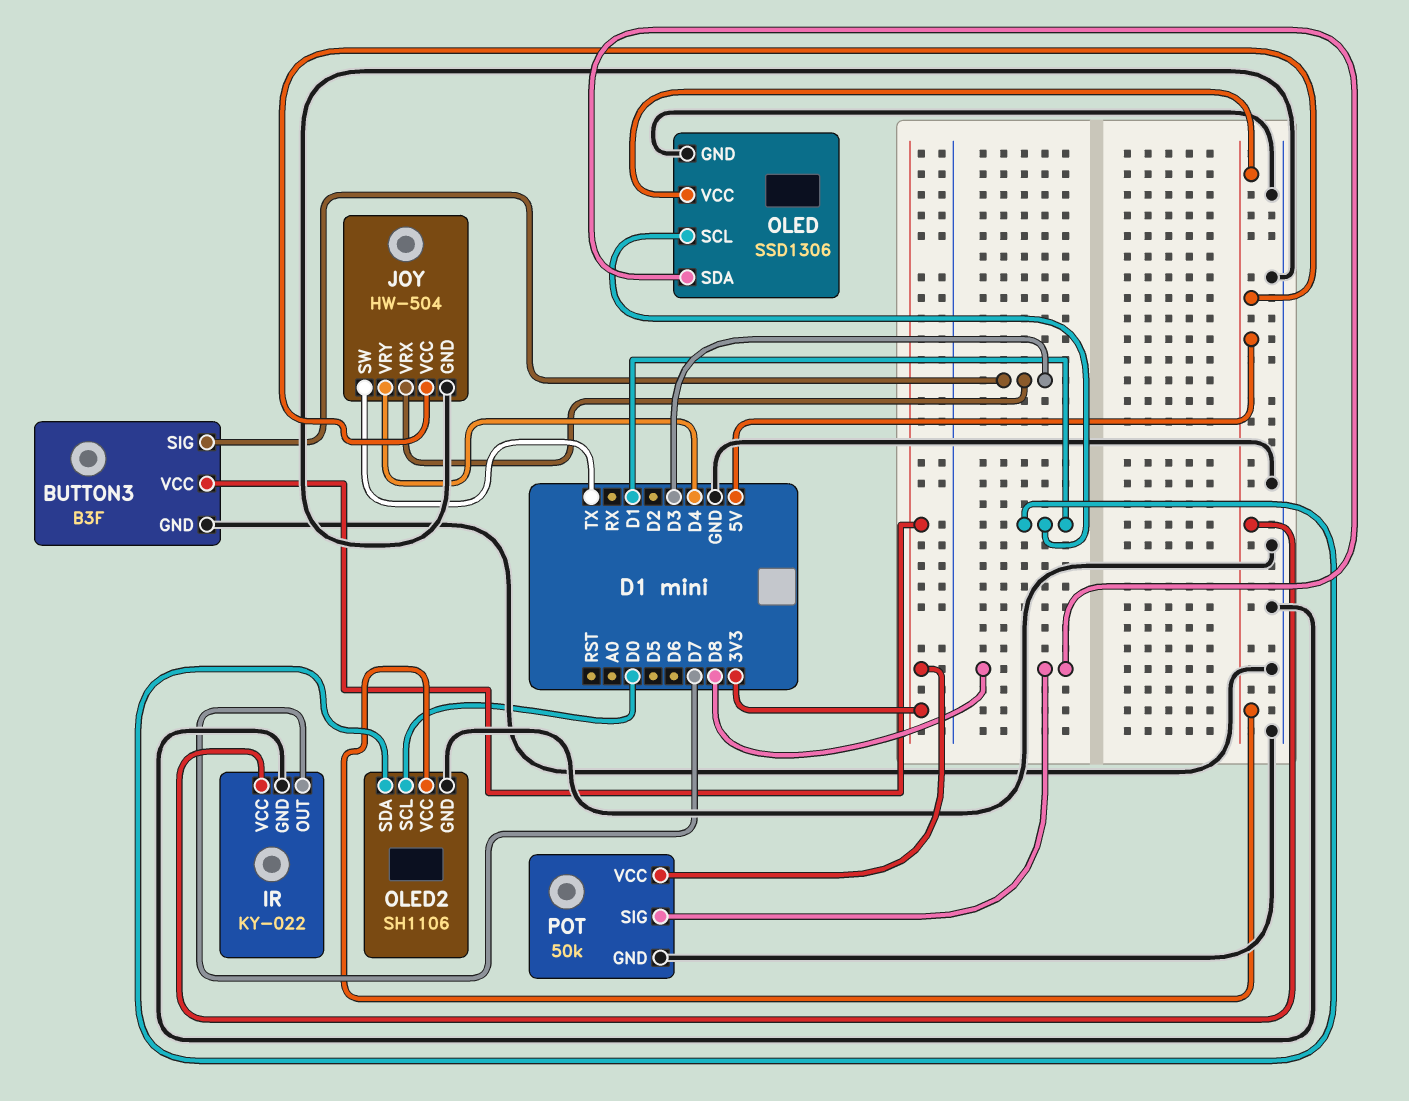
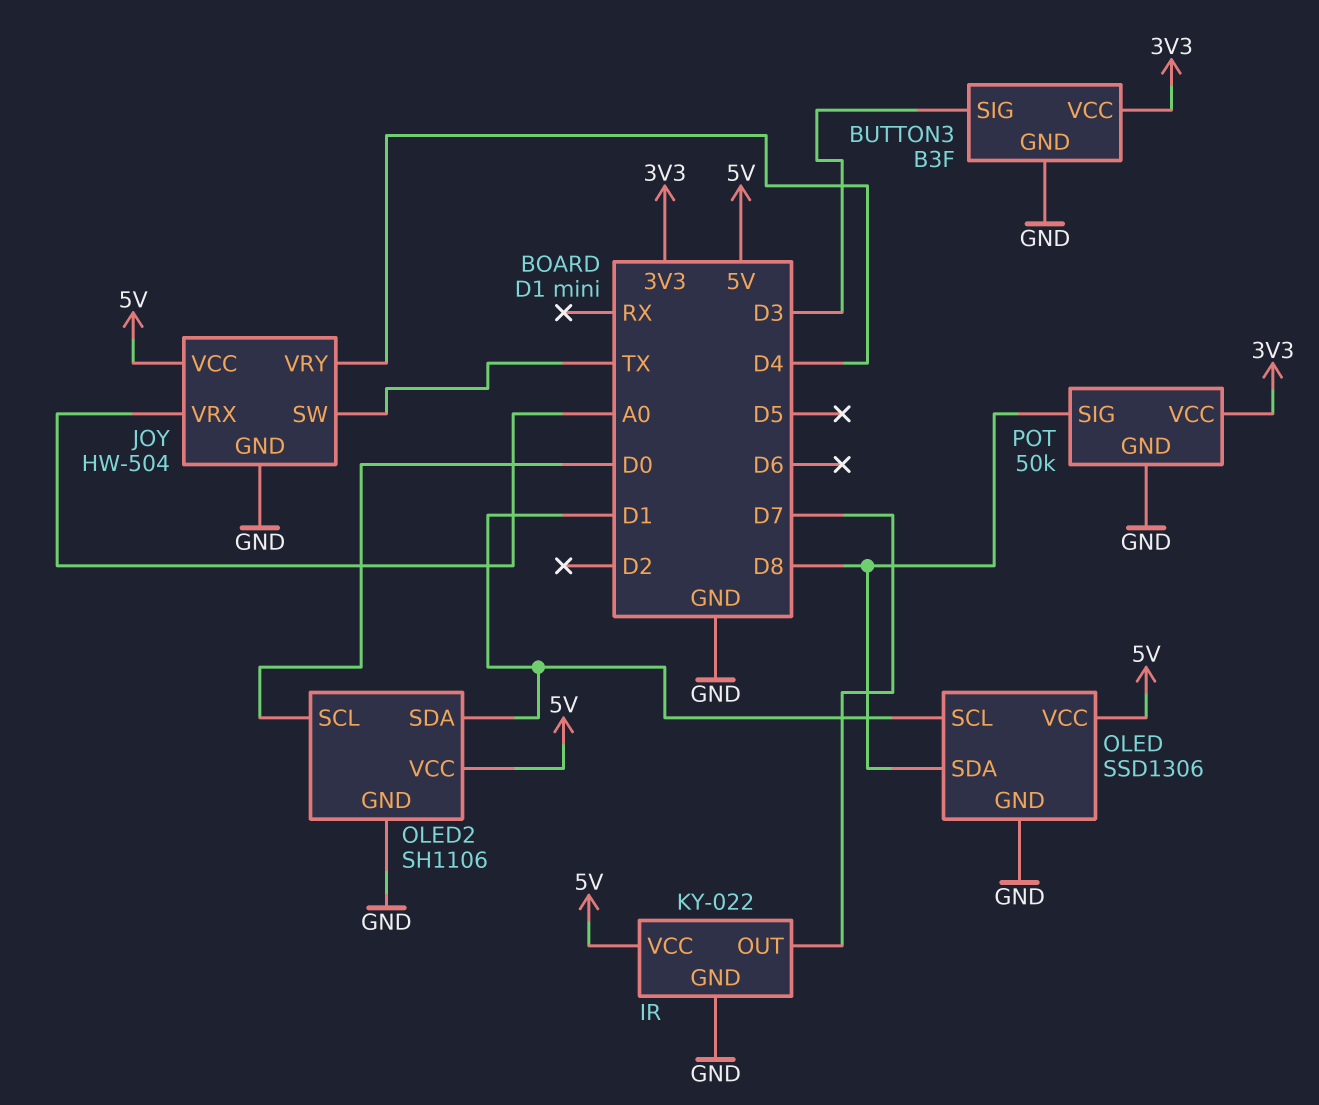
JOY pin VRX: D3 -> A0

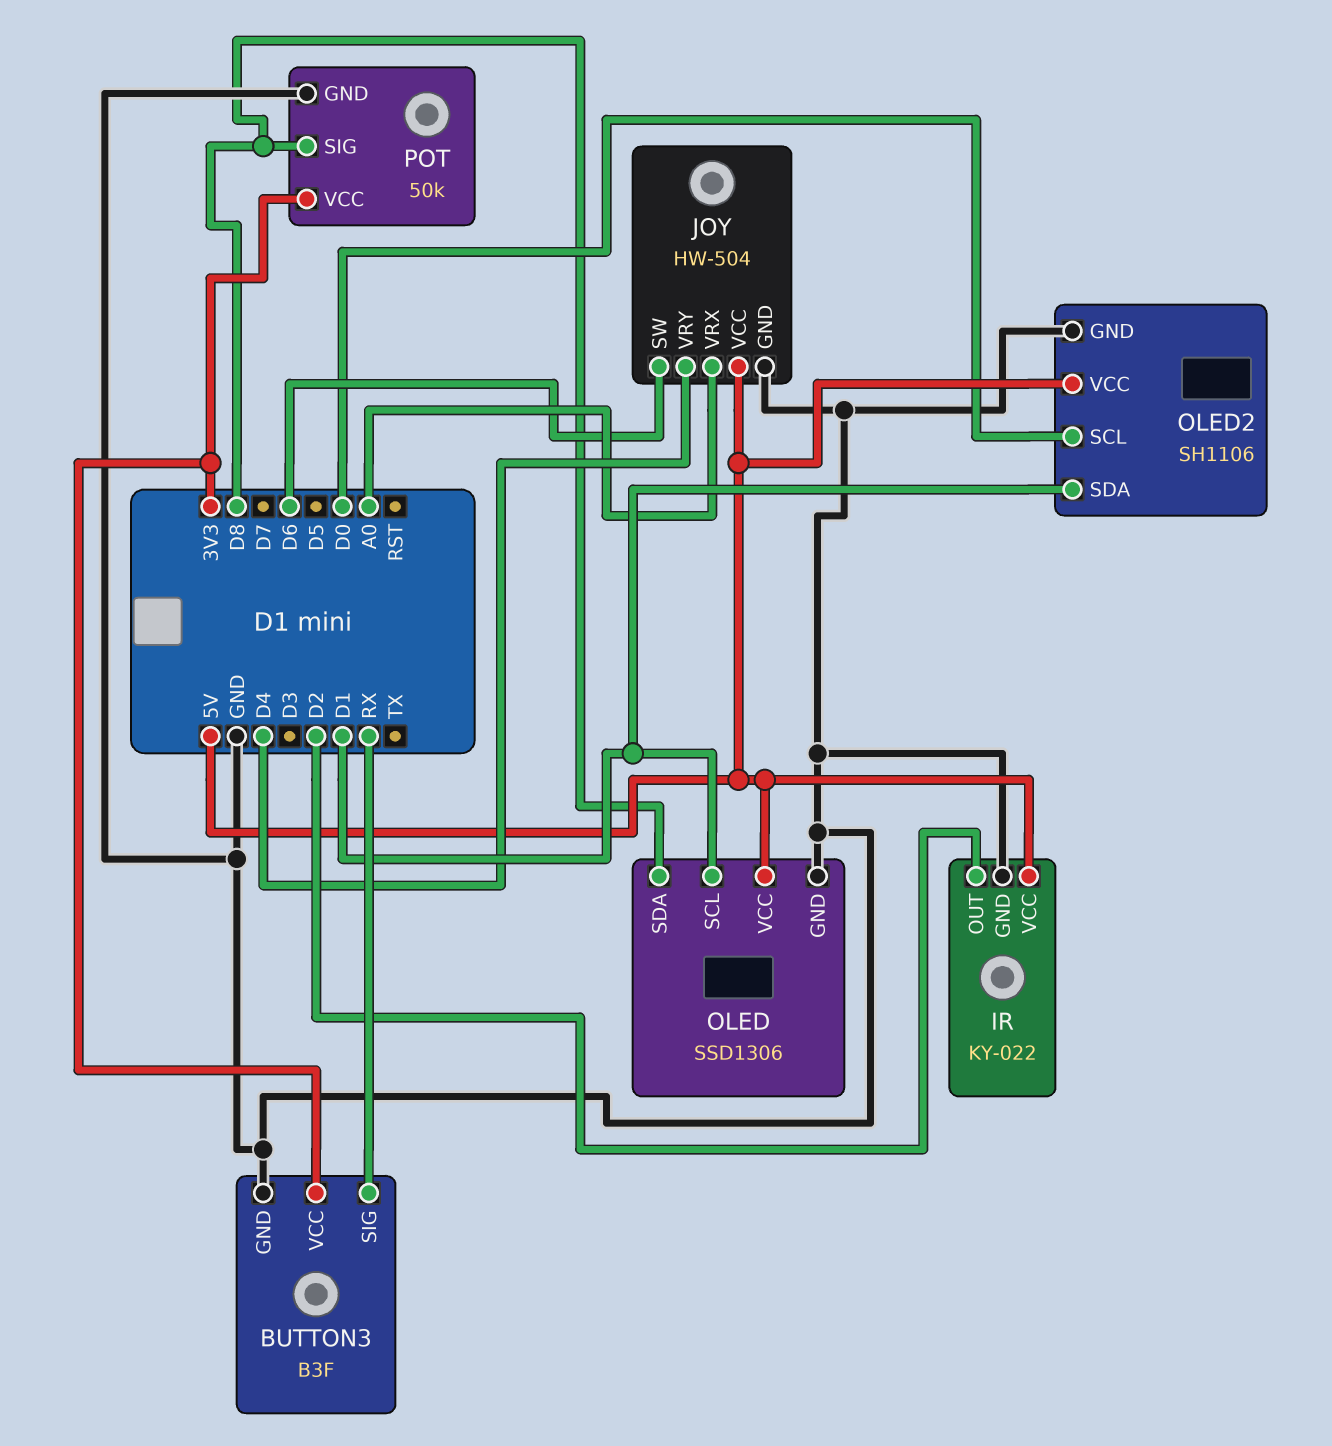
BUTTON3 pin SIG: D3 -> RX
IR pin OUT: D7 -> D2
JOY pin SW: TX -> D6

